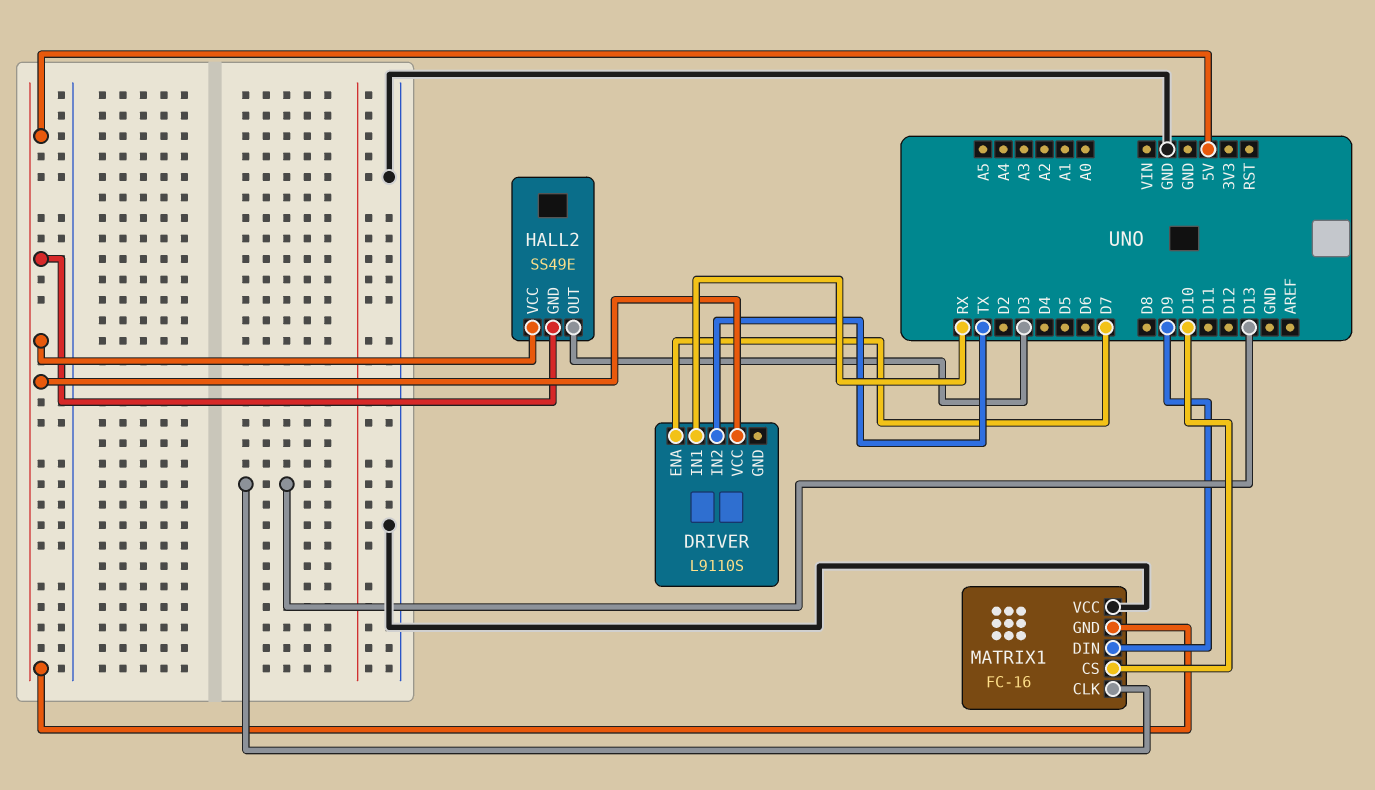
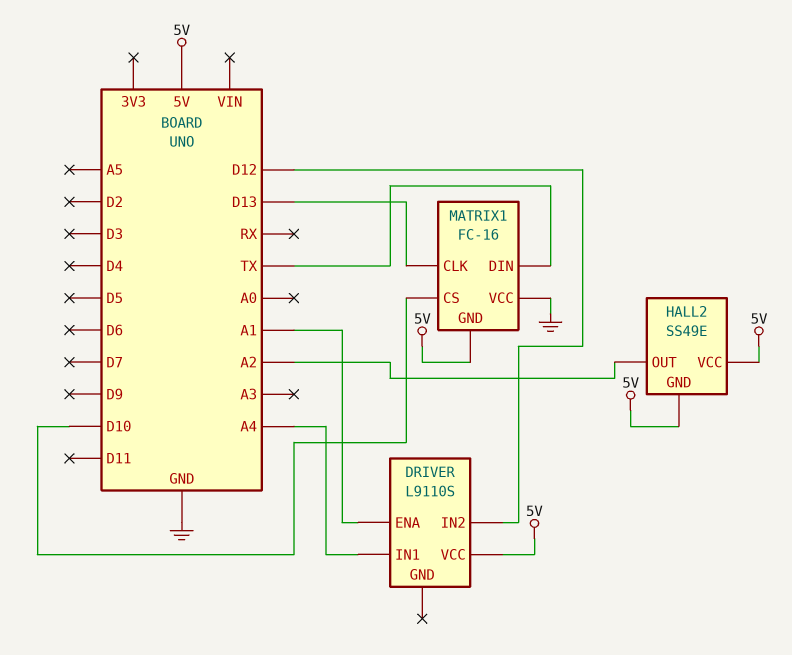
DRIVER pin ENA: D7 -> A1
DRIVER pin IN1: RX -> A4
DRIVER pin IN2: TX -> D12
HALL2 pin OUT: D3 -> A2
MATRIX1 pin DIN: D9 -> TX

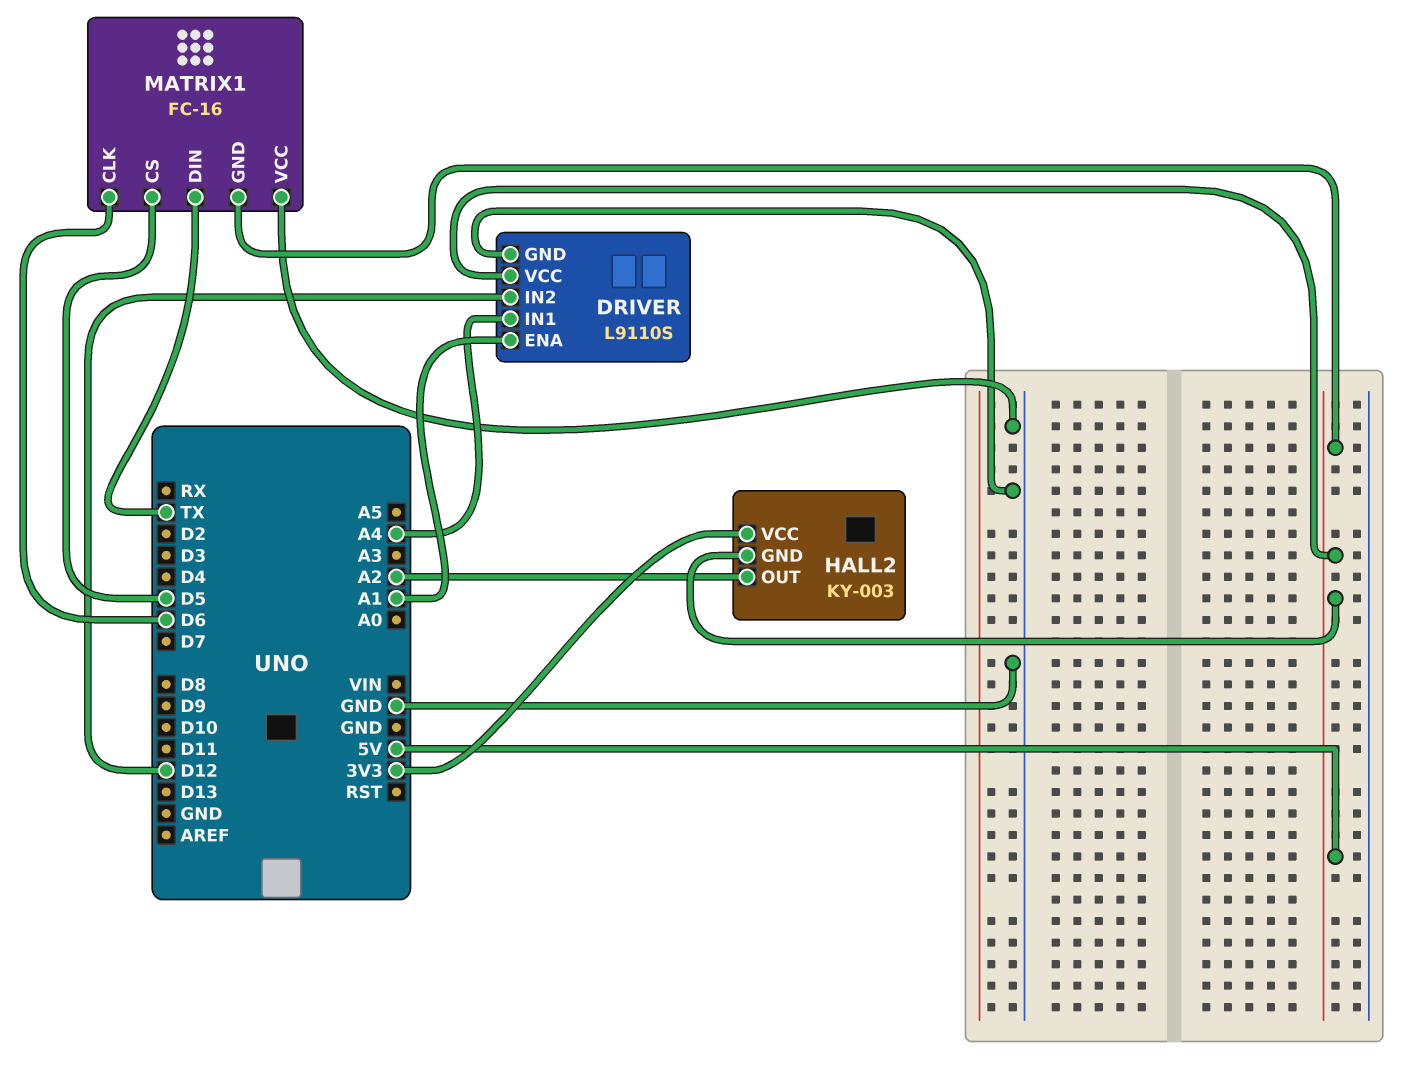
DRIVER pin GND: none -> GND
HALL2: SS49E -> KY-003
HALL2 pin VCC: 5V -> 3V3
MATRIX1 pin CLK: D13 -> D6
MATRIX1 pin CS: D10 -> D5

